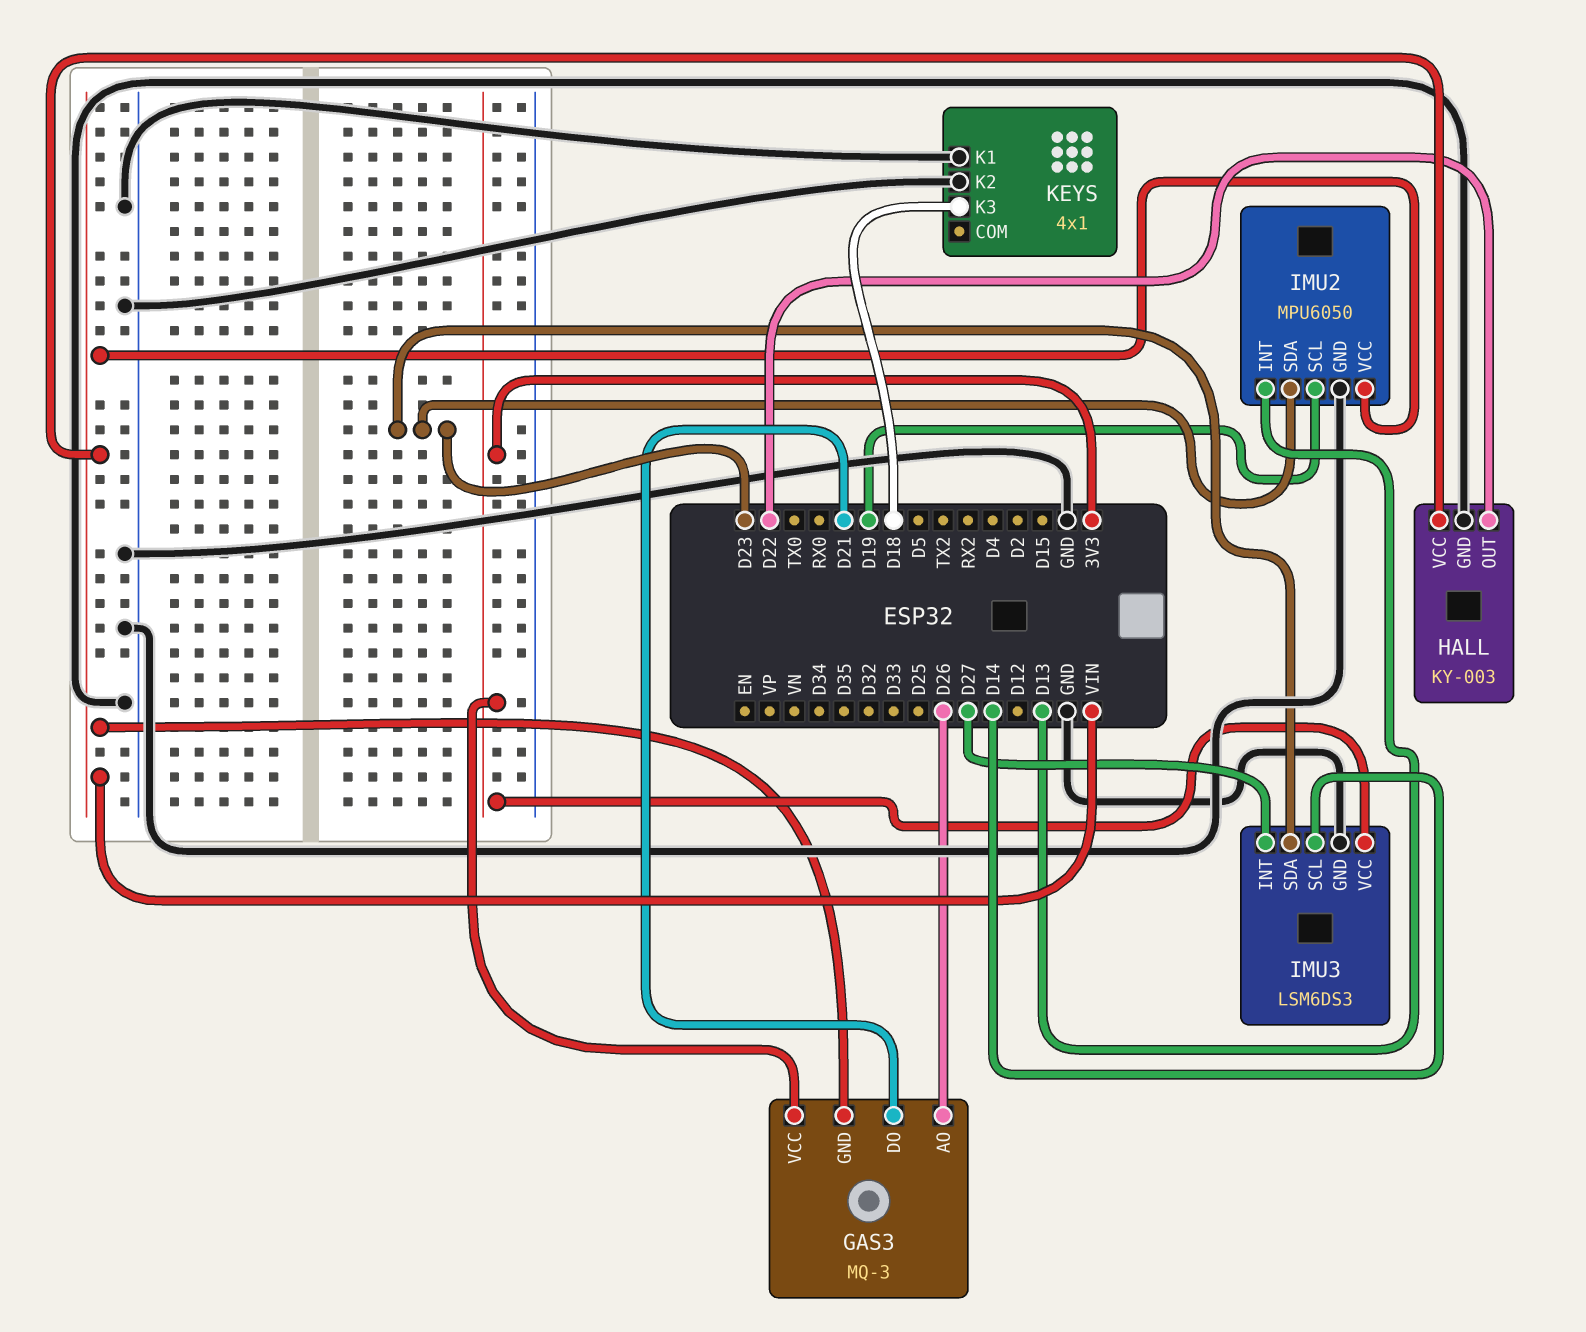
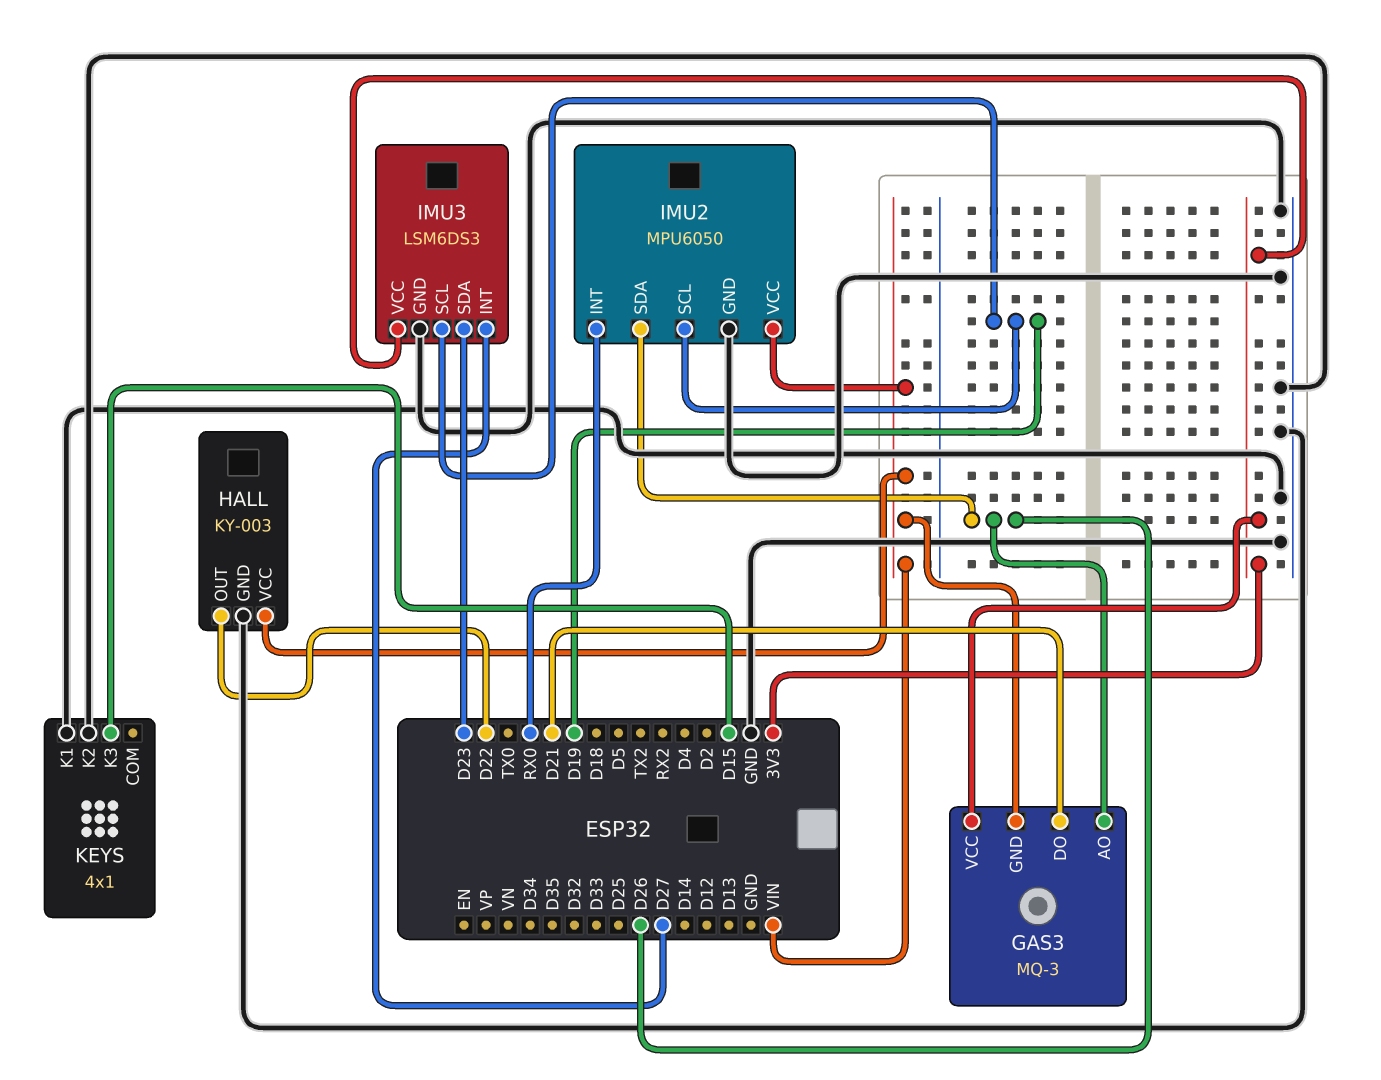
IMU2 pin INT: D13 -> RX0
IMU2 pin SDA: D23 -> D26
IMU3 pin SCL: D14 -> D19
KEYS pin K3: D18 -> D15

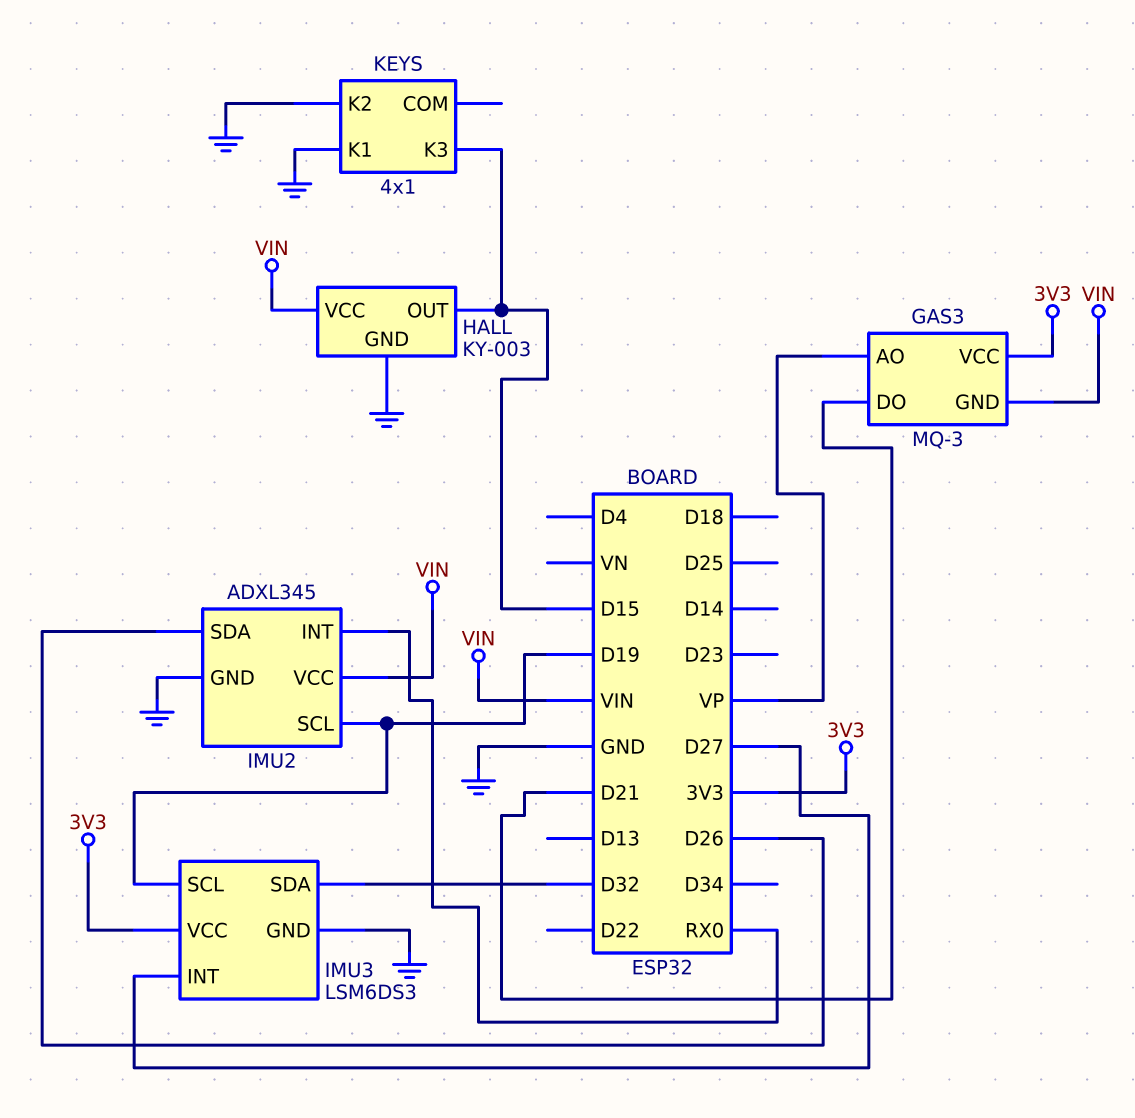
GAS3 pin AO: D26 -> VP
HALL pin OUT: D22 -> D15
IMU2: MPU6050 -> ADXL345
IMU3 pin SDA: D23 -> D32

